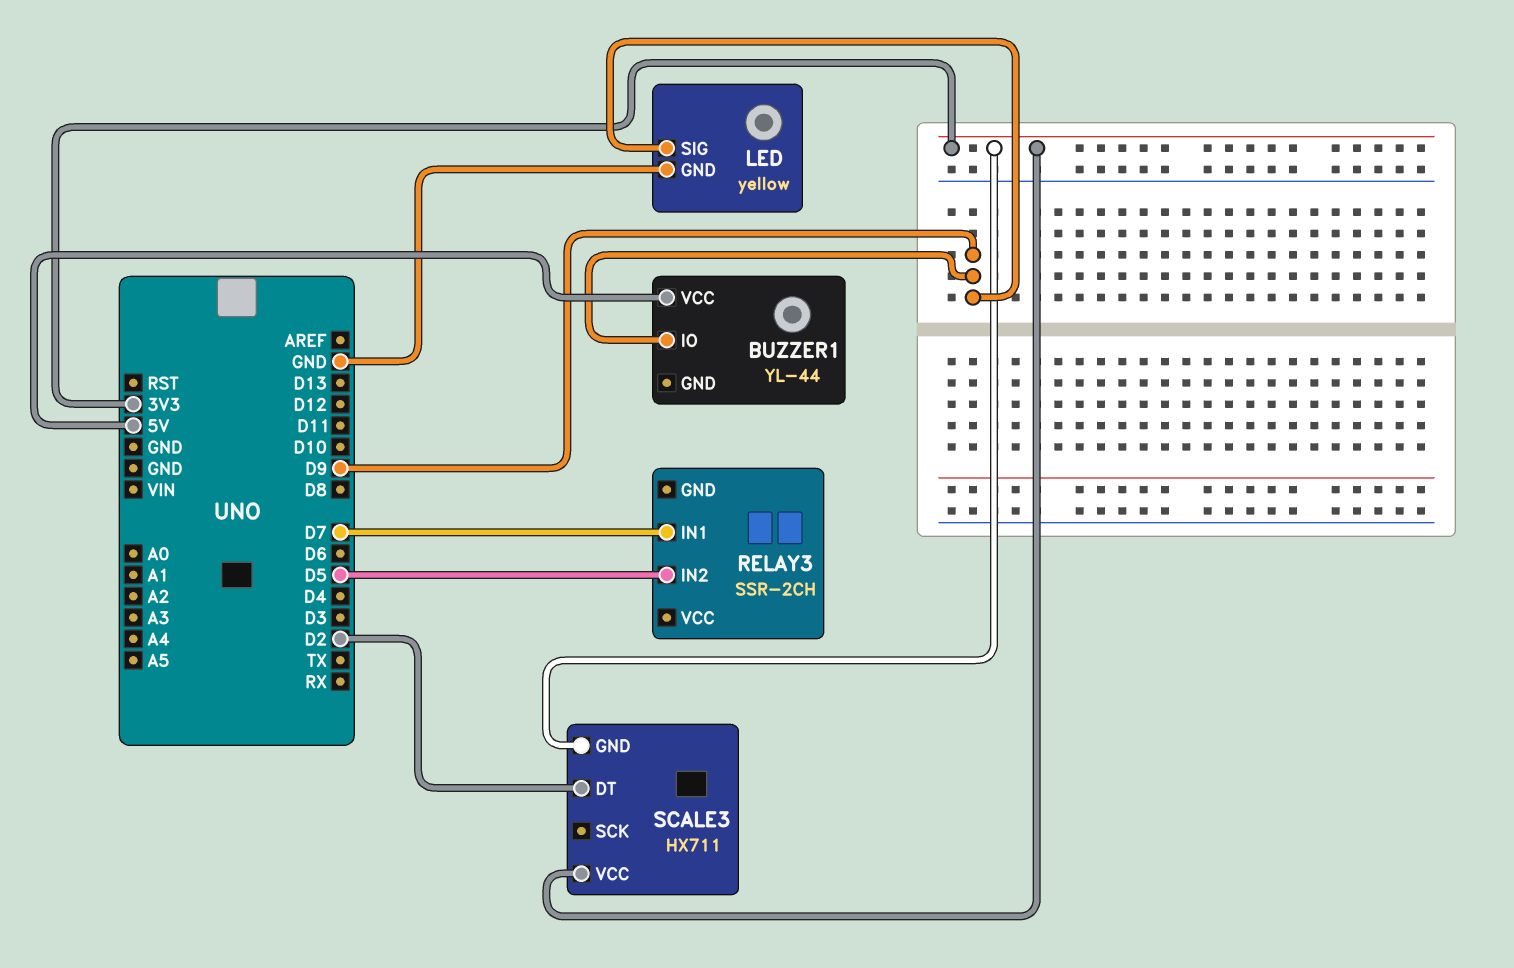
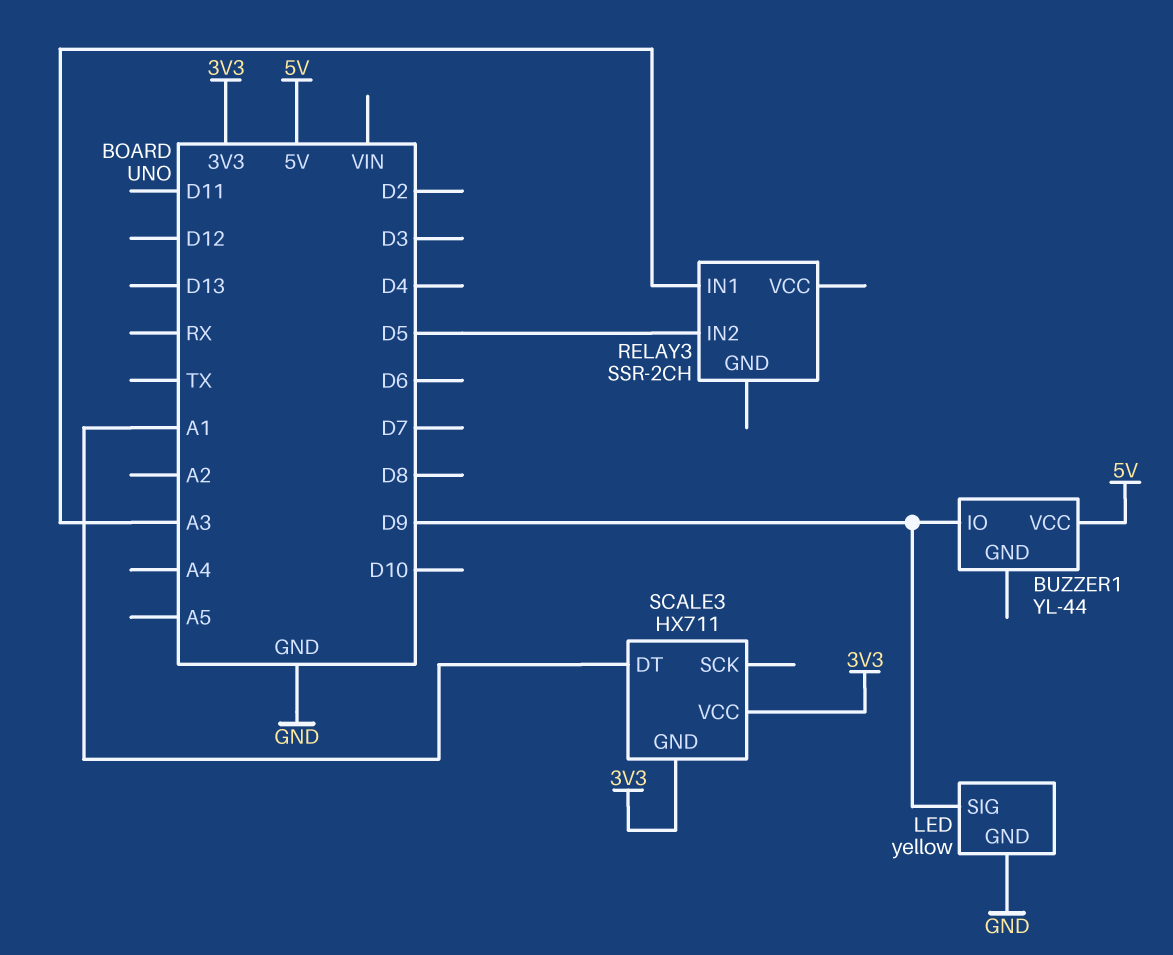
RELAY3 pin IN1: D7 -> A3
SCALE3 pin DT: D2 -> A1

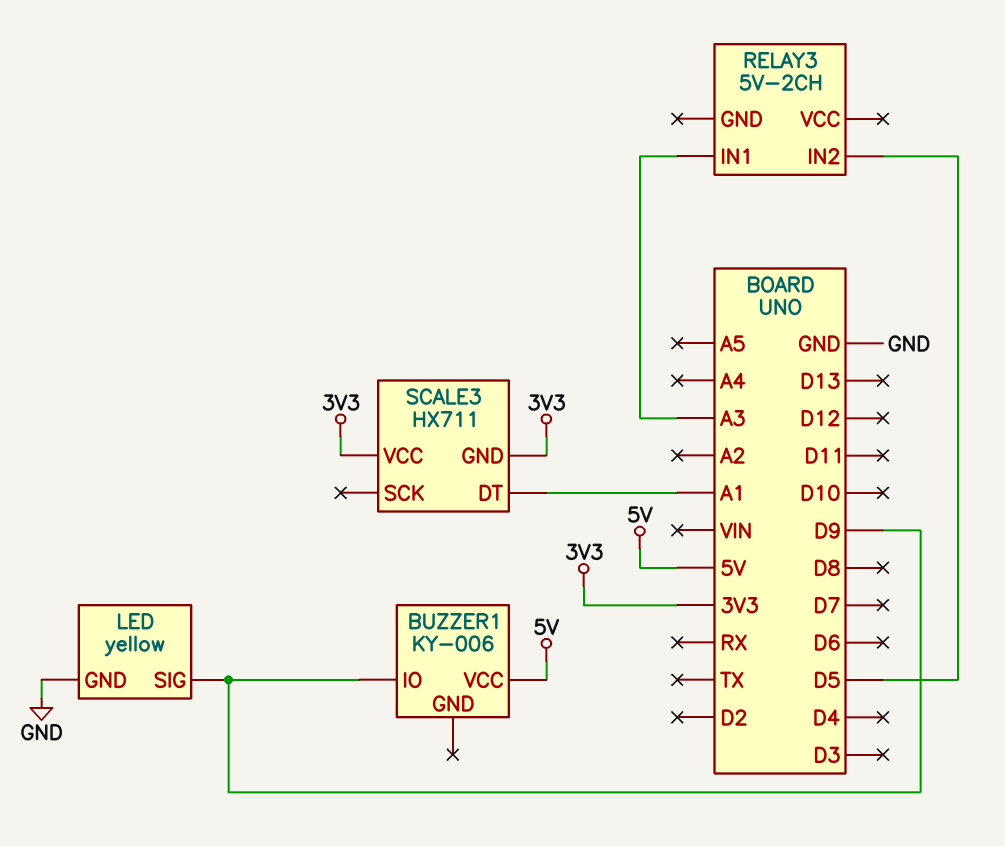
BUZZER1: YL-44 -> KY-006
RELAY3: SSR-2CH -> 5V-2CH

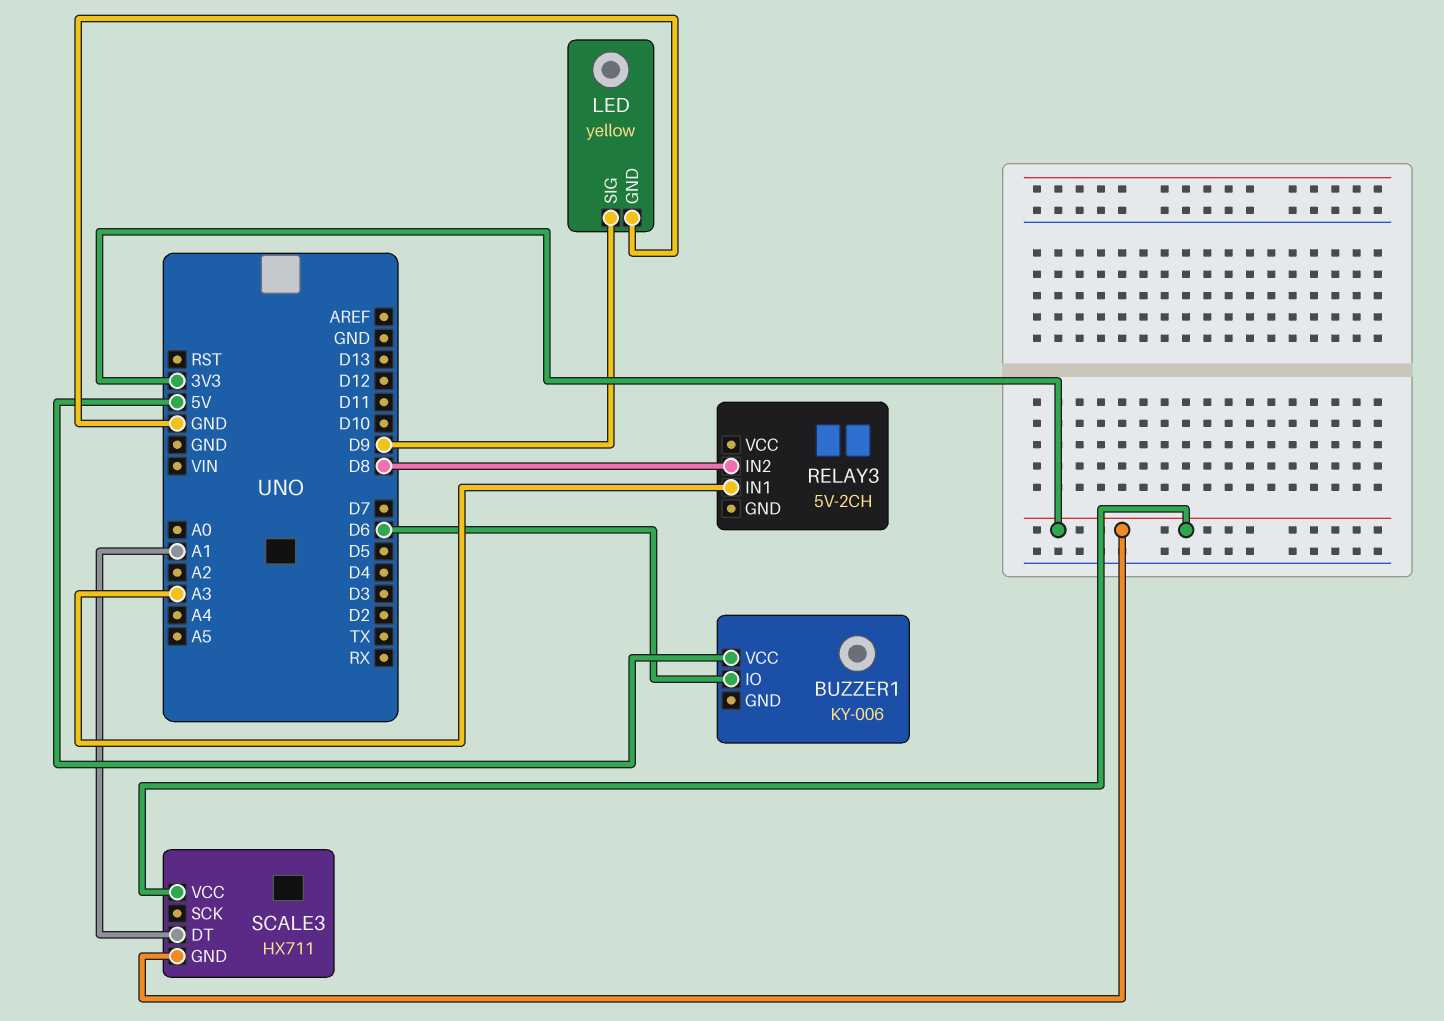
BUZZER1 pin IO: D9 -> D6
RELAY3 pin IN2: D5 -> D8

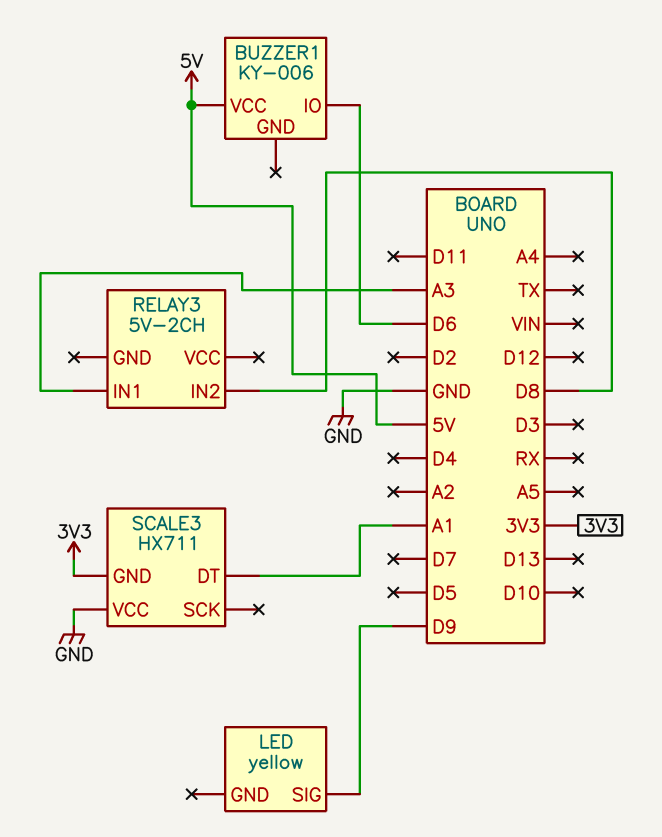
LED pin GND: GND -> none
SCALE3 pin VCC: 3V3 -> GND

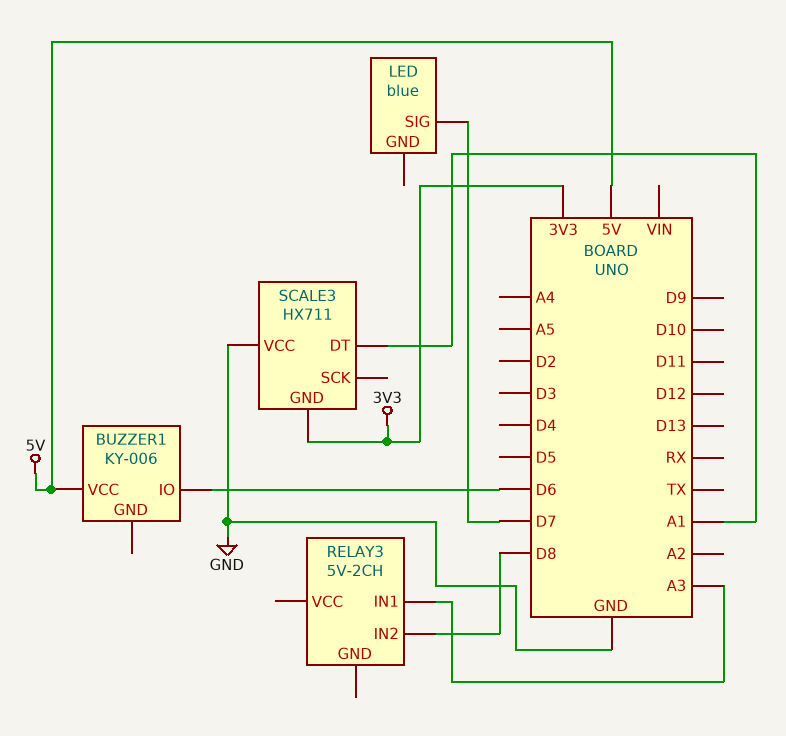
LED: yellow -> blue
LED pin SIG: D9 -> D7

